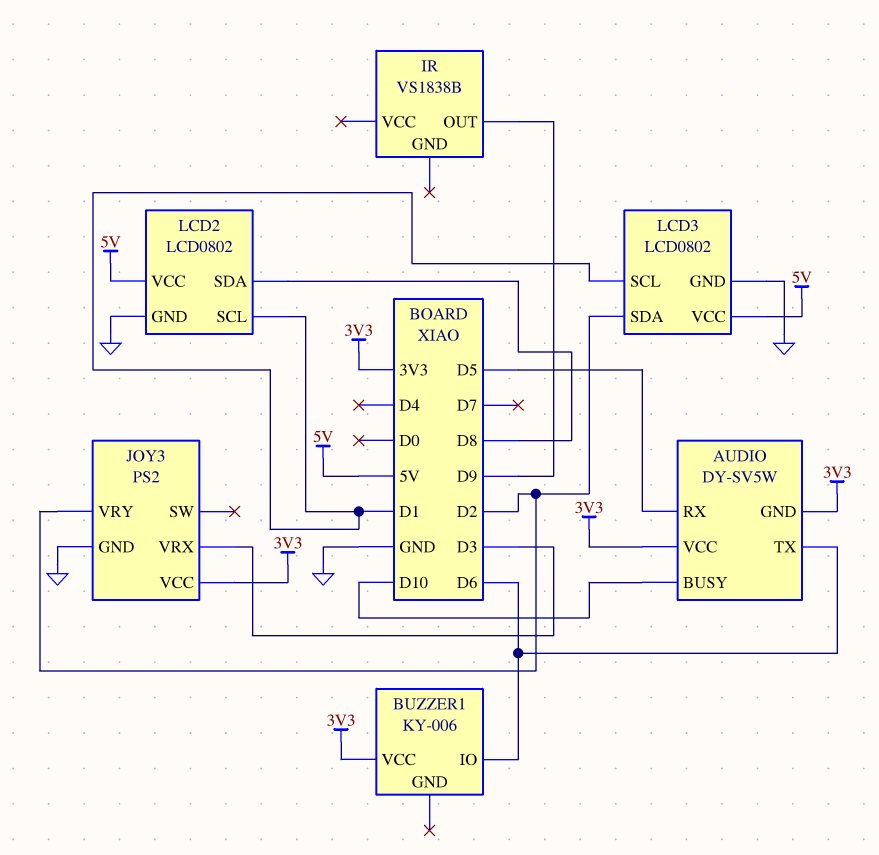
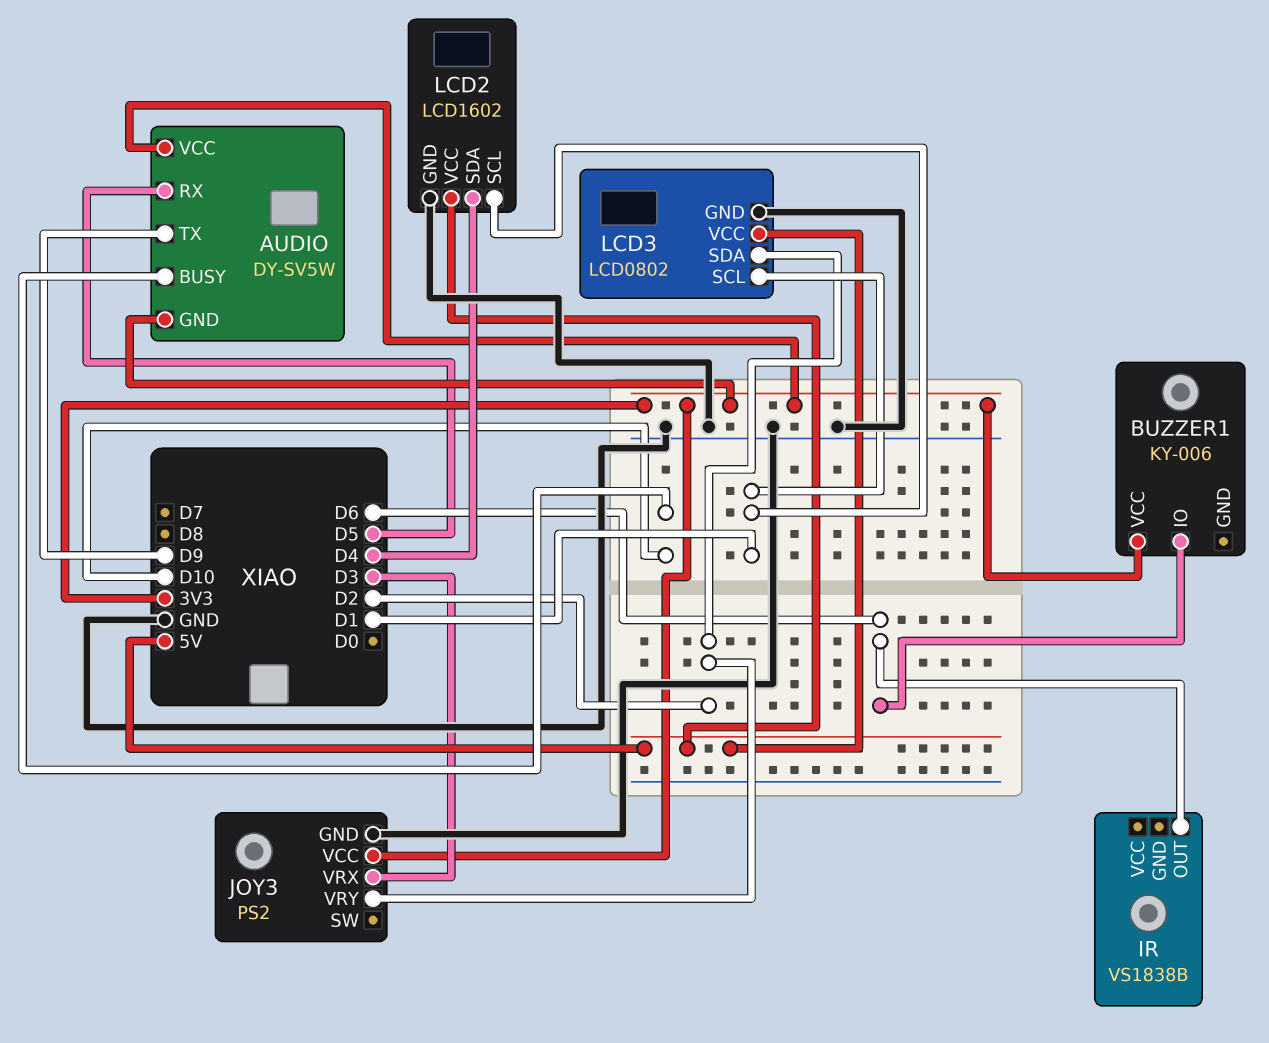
AUDIO pin TX: D6 -> D9
IR pin OUT: D9 -> D6
LCD2: LCD0802 -> LCD1602
LCD2 pin SDA: D8 -> D4

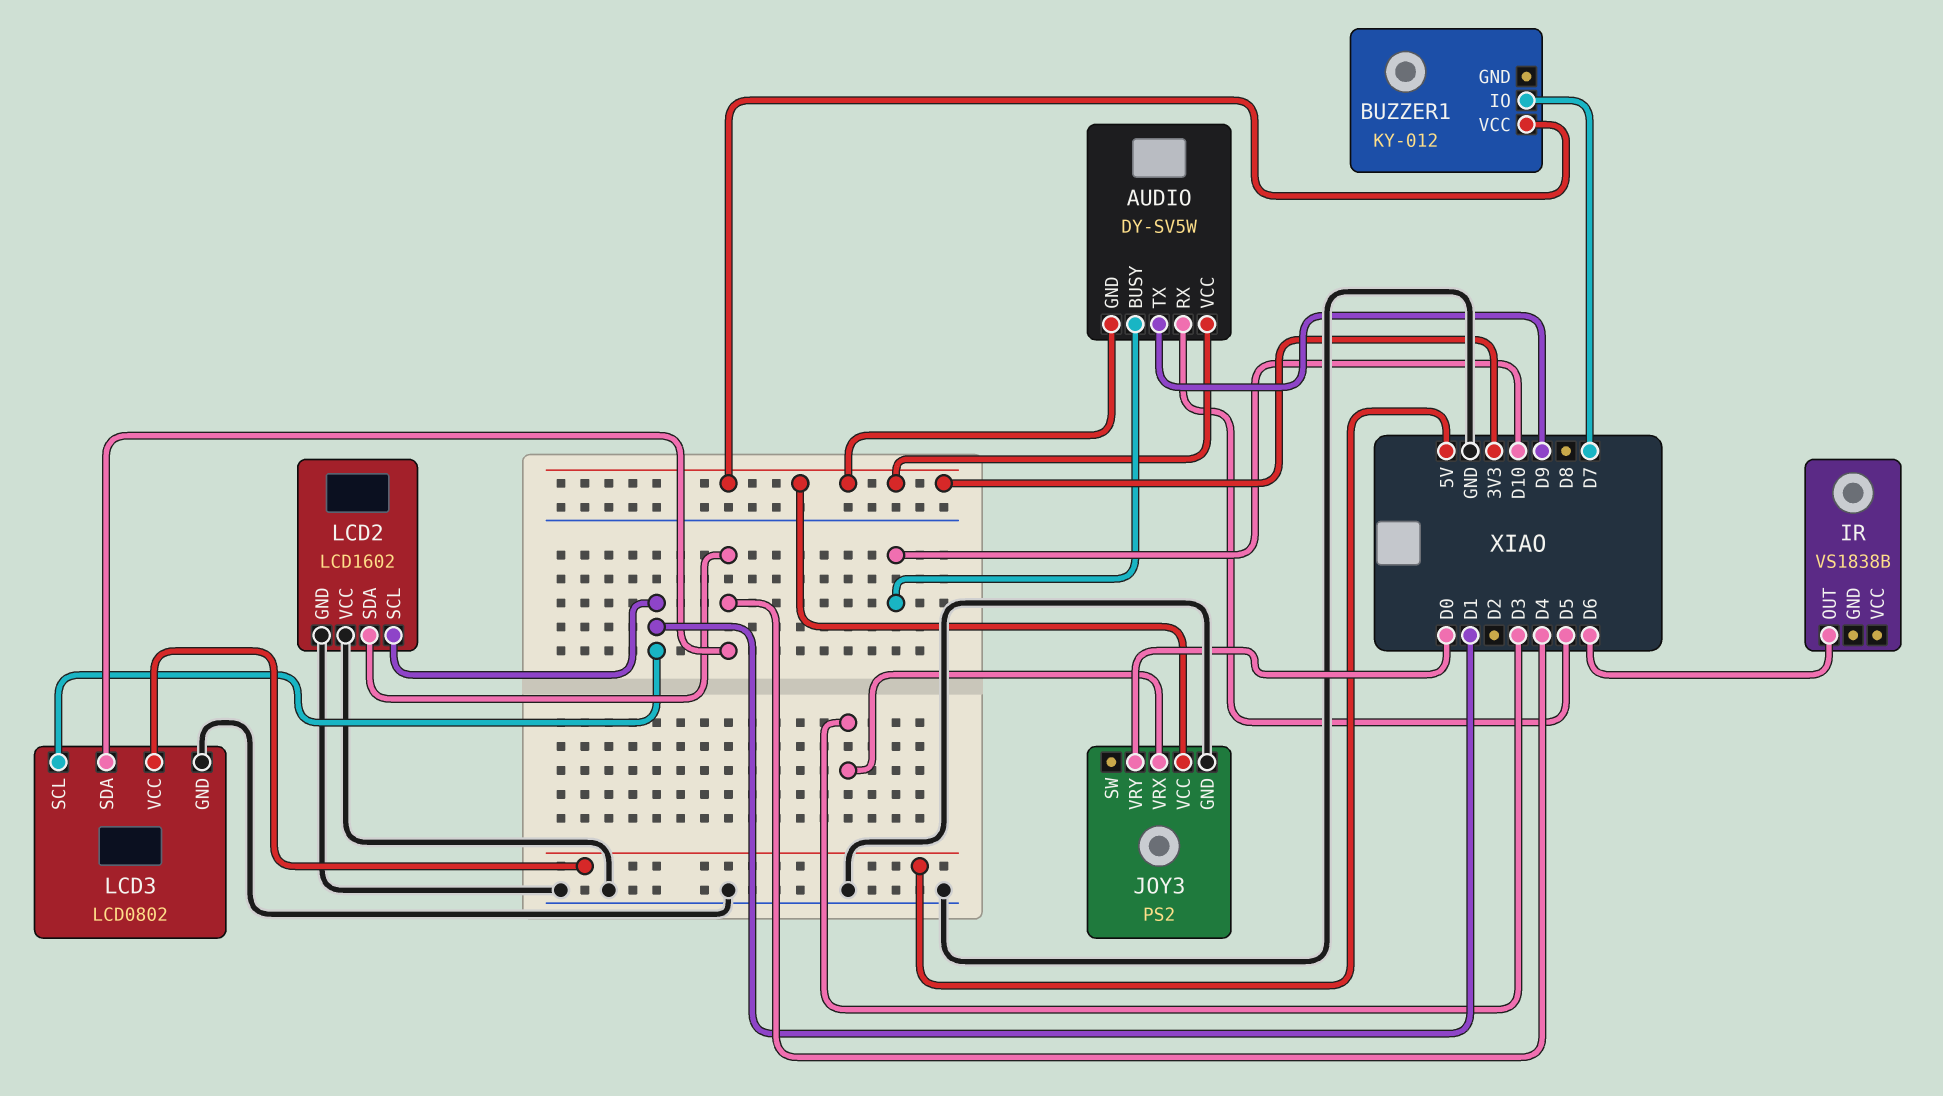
BUZZER1: KY-006 -> KY-012
BUZZER1 pin IO: D6 -> D7
JOY3 pin VRY: D2 -> D0
LCD2 pin VCC: 5V -> GND
LCD3 pin SDA: D2 -> D4

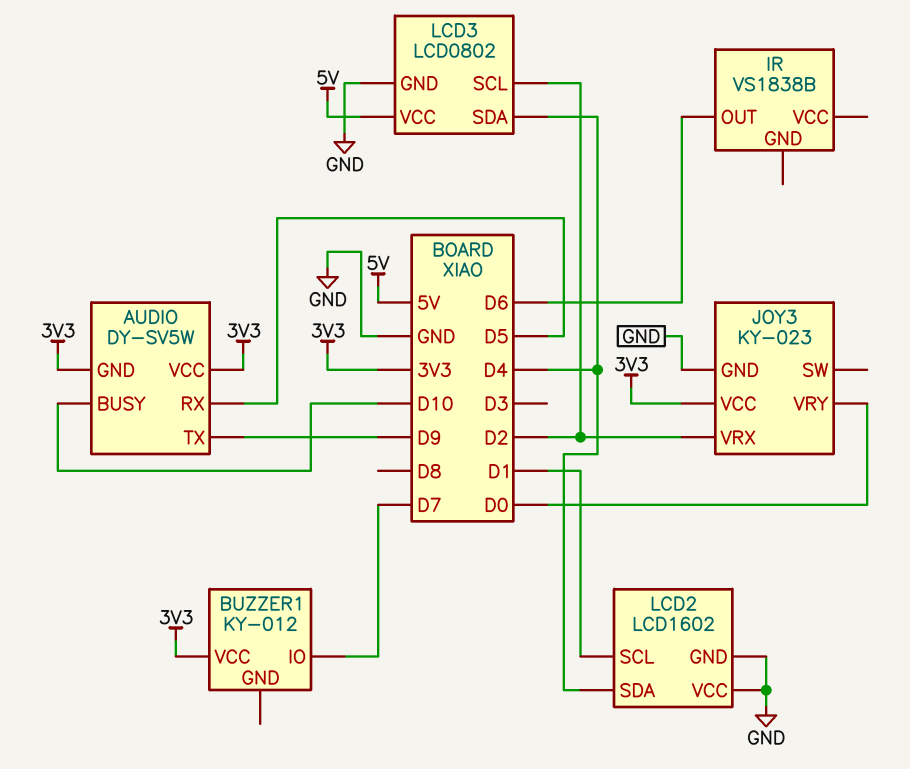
JOY3: PS2 -> KY-023
JOY3 pin VRX: D3 -> D2
LCD3 pin SCL: D1 -> D2

